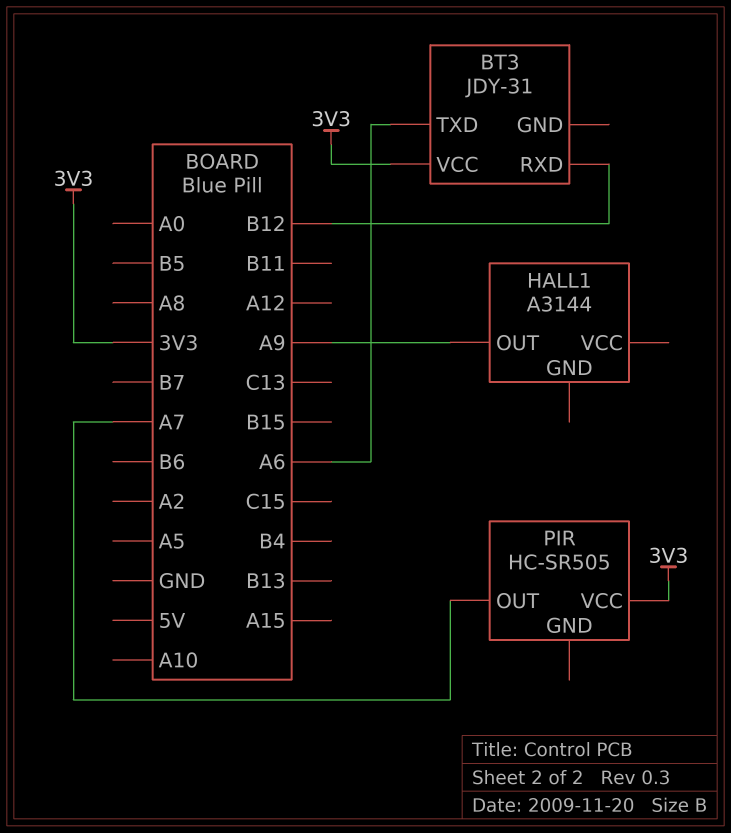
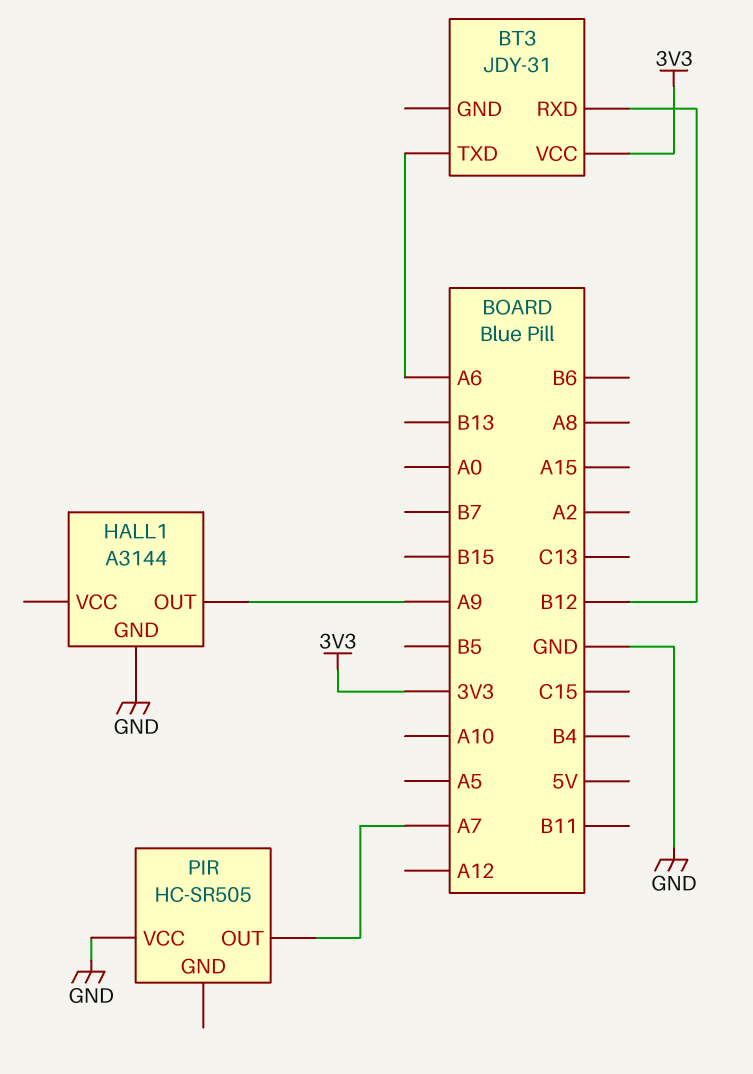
HALL1 pin GND: none -> GND
PIR pin VCC: 3V3 -> GND

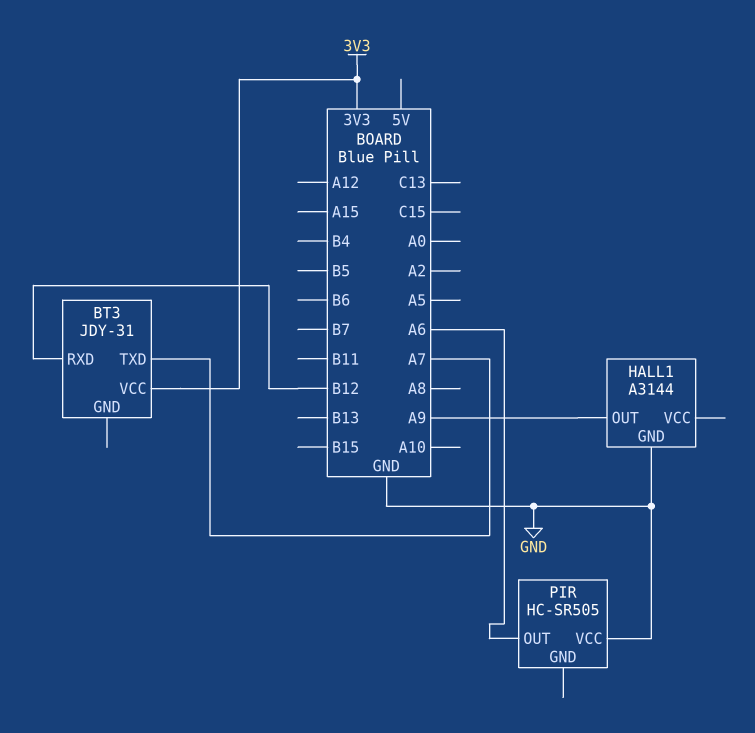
BT3 pin TXD: A6 -> A7
PIR pin OUT: A7 -> A6

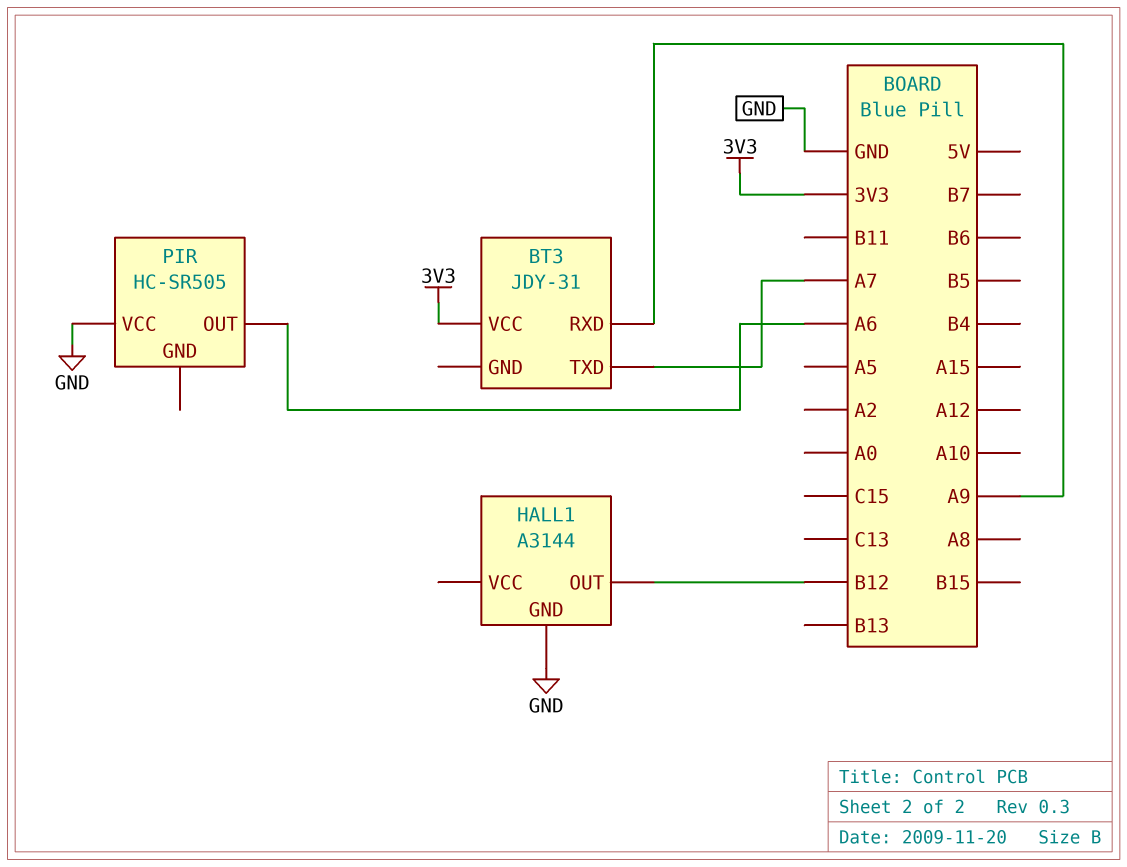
BT3 pin RXD: B12 -> A9
HALL1 pin OUT: A9 -> B12

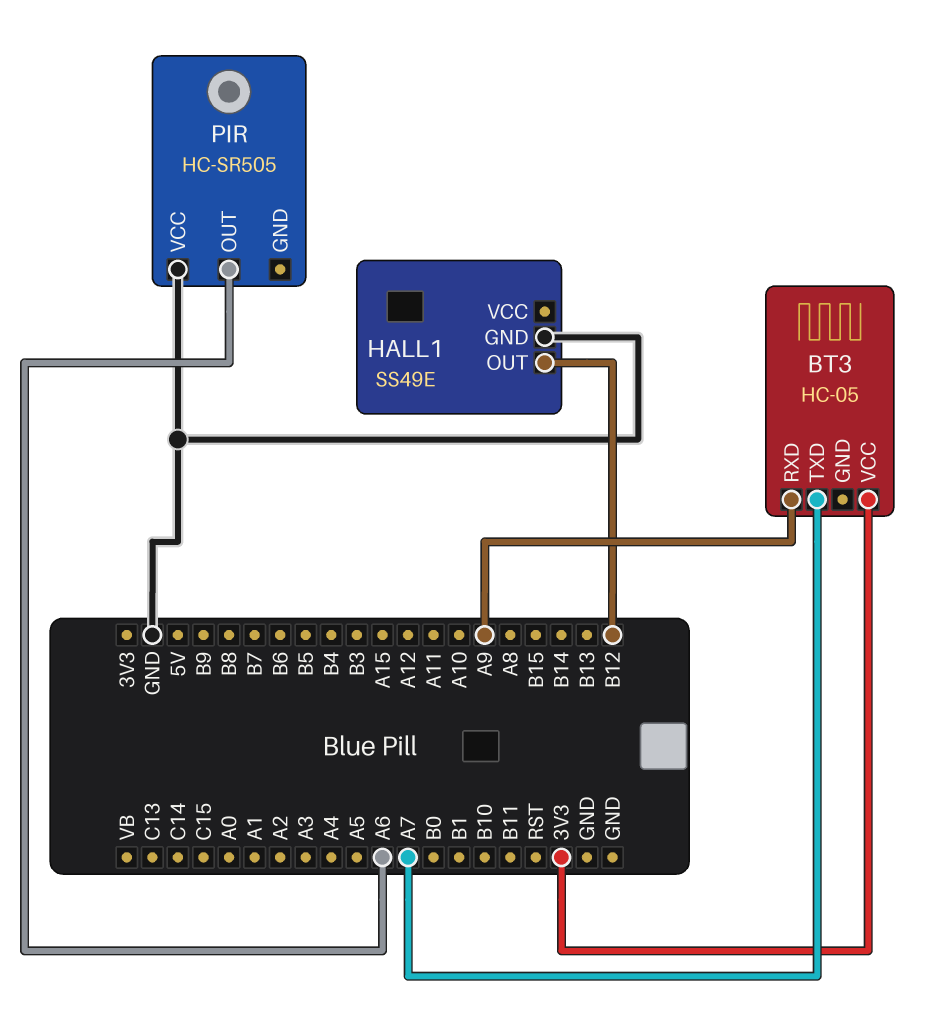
BT3: JDY-31 -> HC-05
HALL1: A3144 -> SS49E

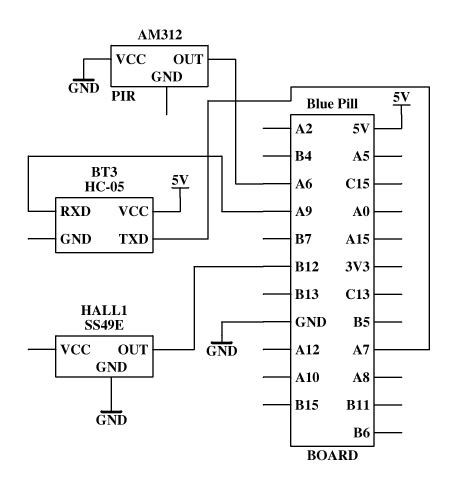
BT3 pin VCC: 3V3 -> 5V
PIR: HC-SR505 -> AM312

